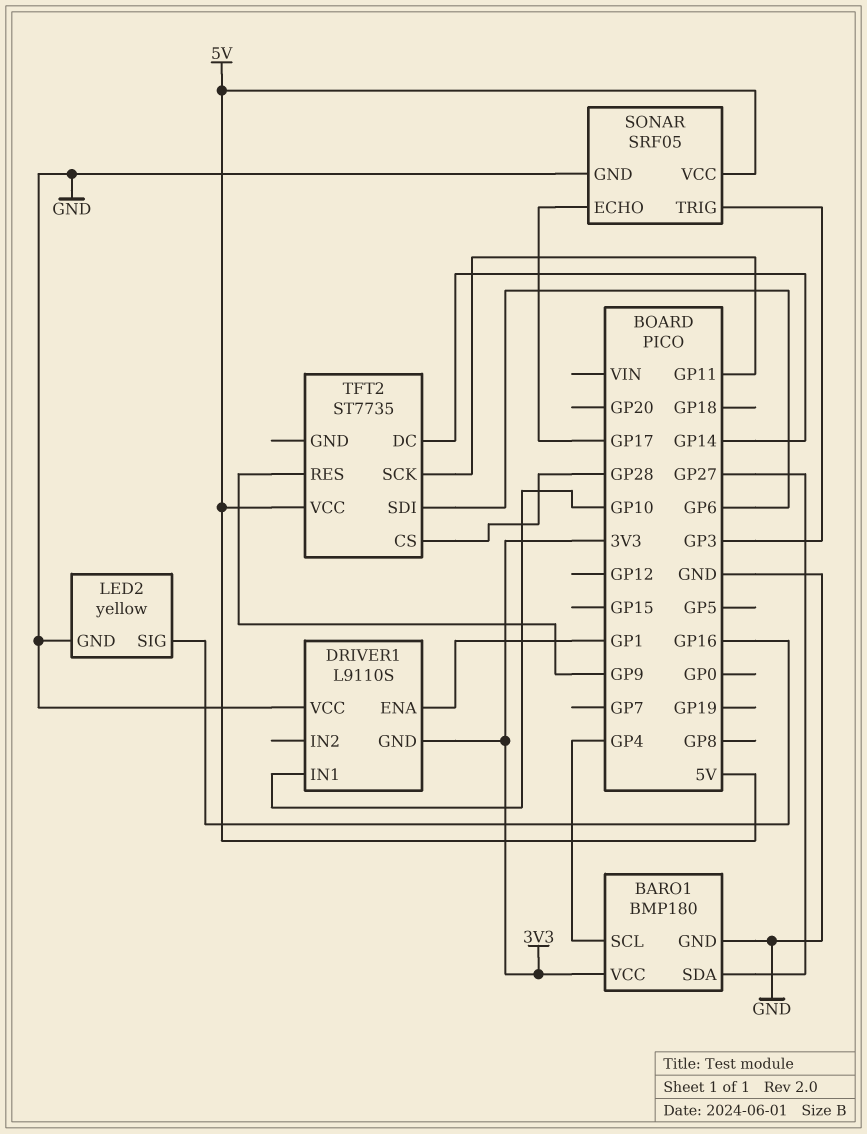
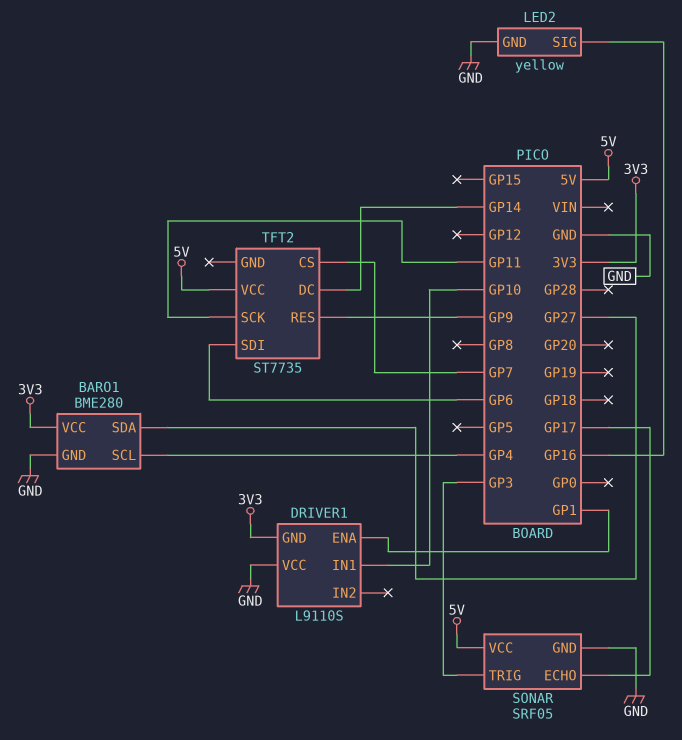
BARO1: BMP180 -> BME280
TFT2 pin CS: GP28 -> GP7

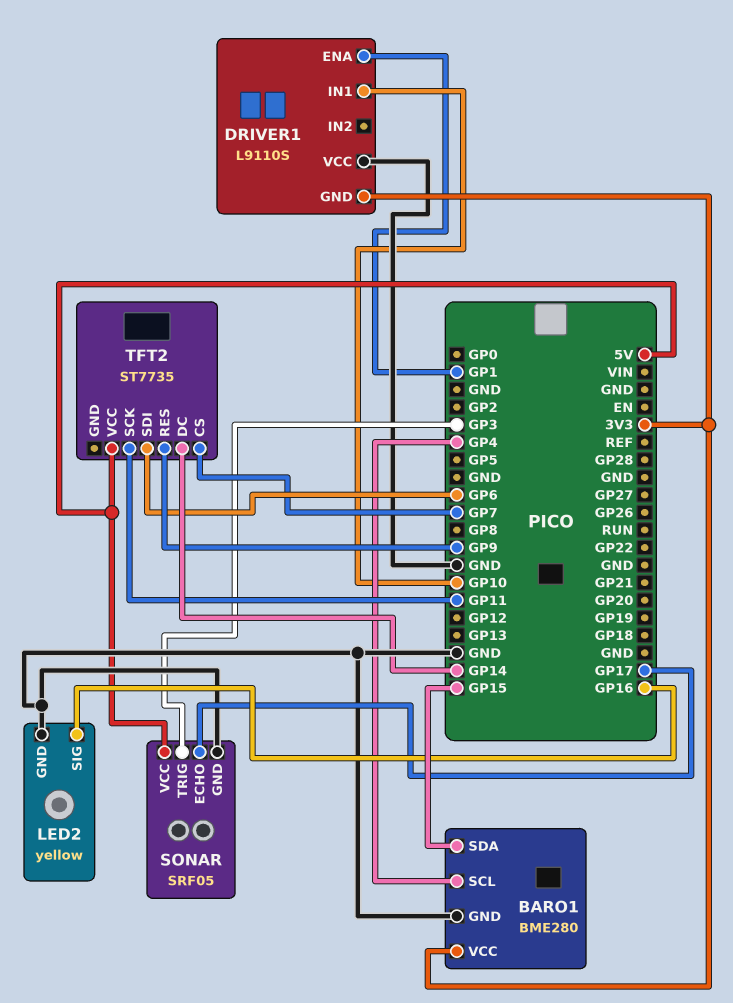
BARO1 pin SDA: GP27 -> GP15

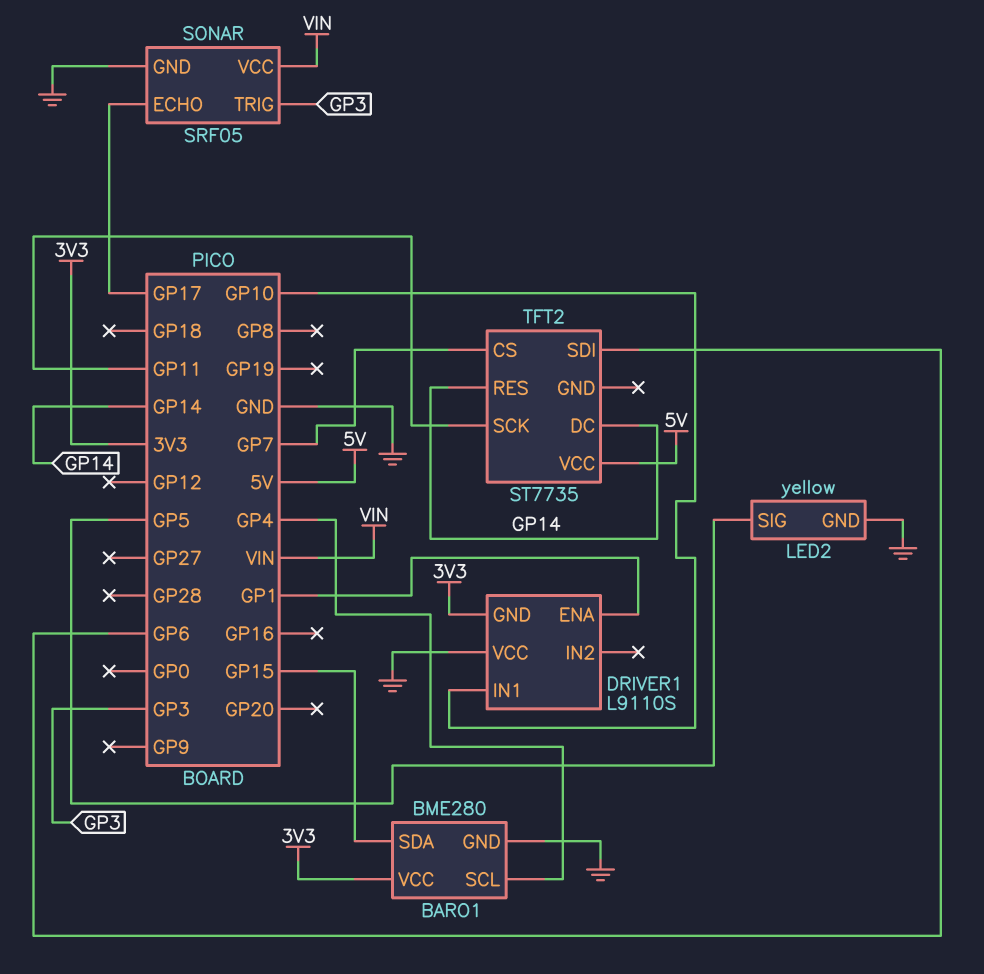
LED2 pin SIG: GP16 -> GP5
SONAR pin VCC: 5V -> VIN
TFT2 pin RES: GP9 -> GP14

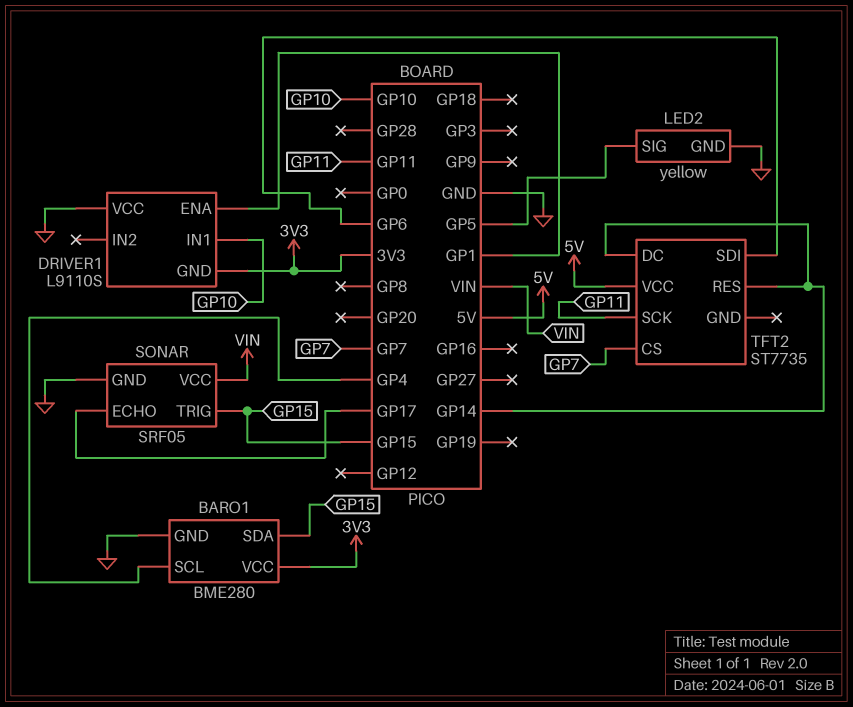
SONAR pin TRIG: GP3 -> GP15

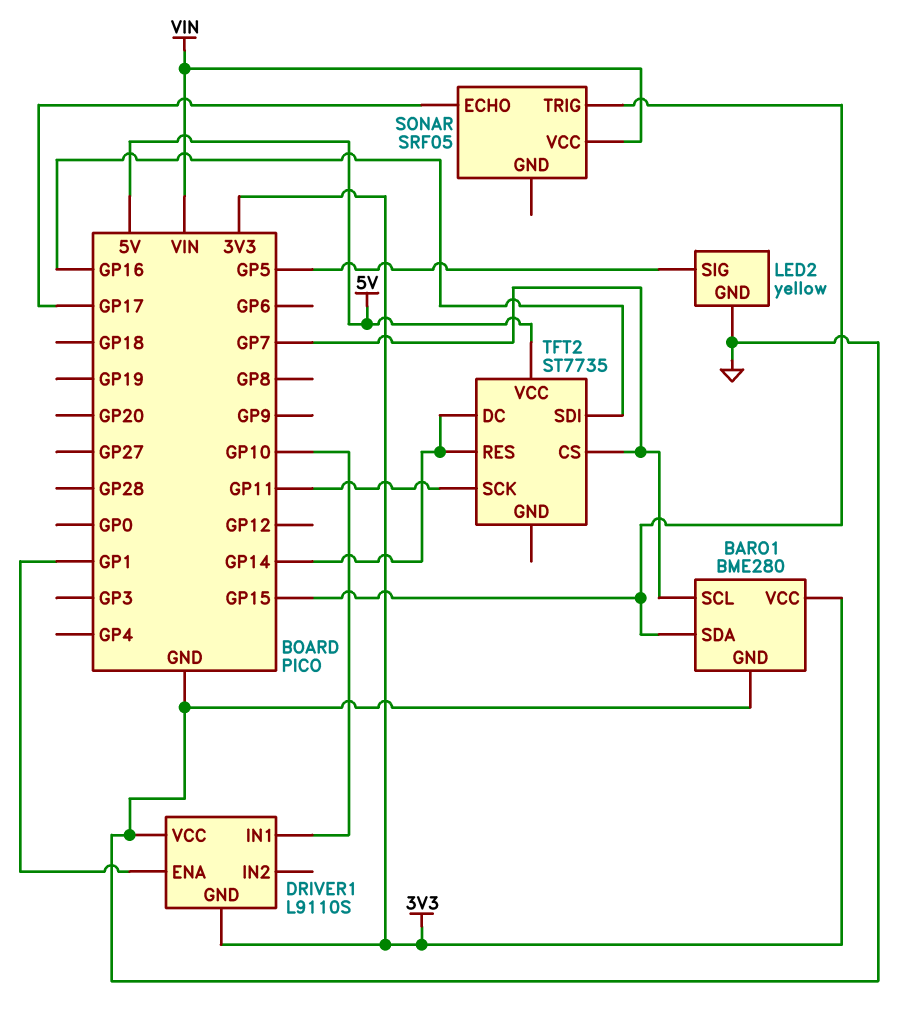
BARO1 pin SCL: GP4 -> GP7
SONAR pin GND: GND -> none
TFT2 pin SDI: GP6 -> GP16

